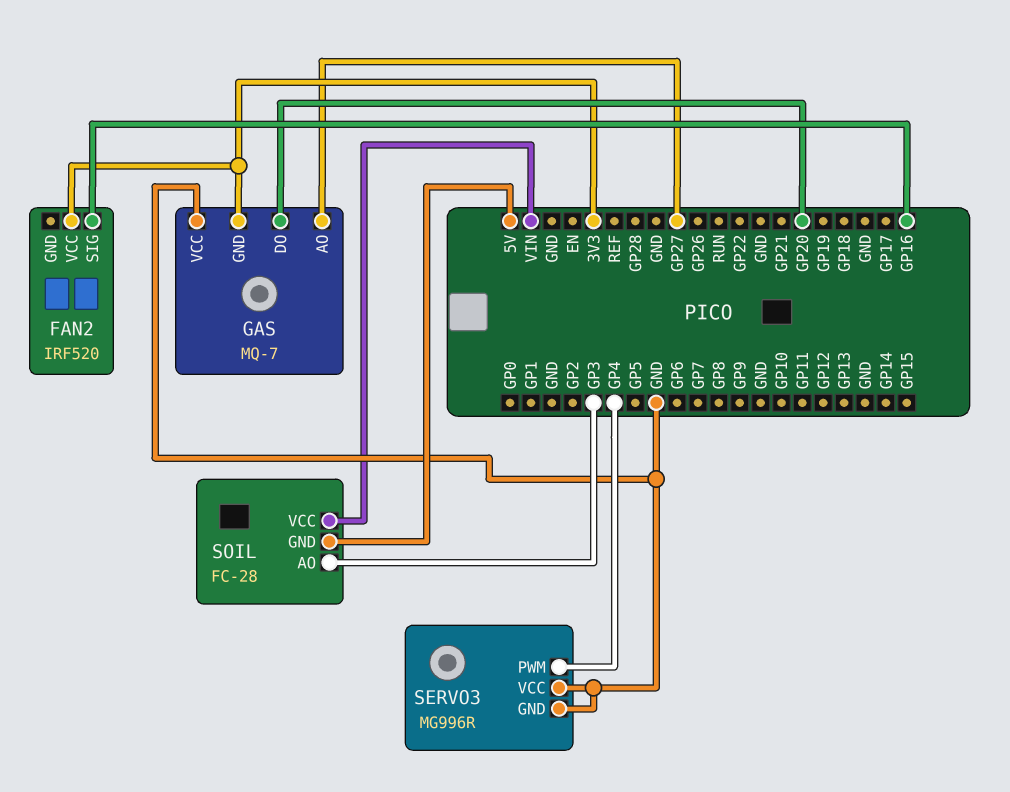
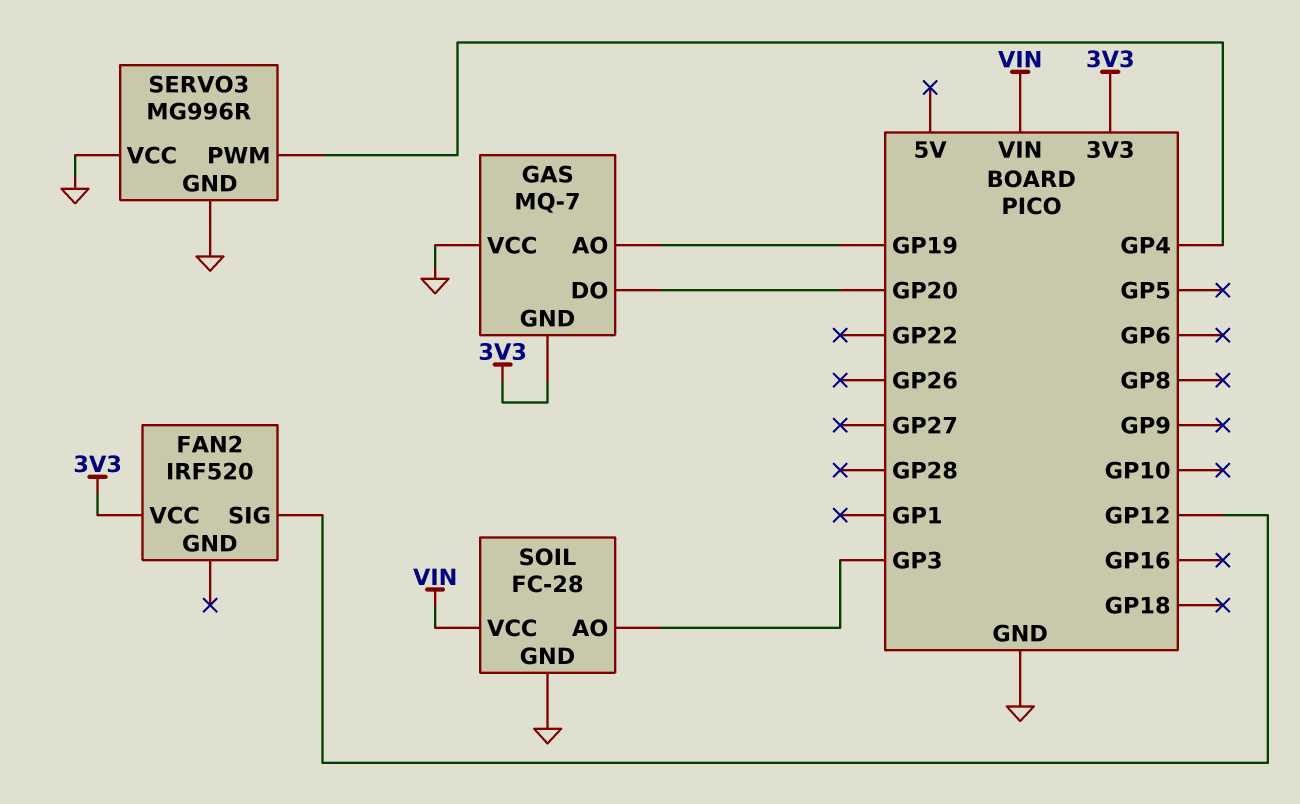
FAN2 pin SIG: GP16 -> GP12
GAS pin AO: GP27 -> GP19
SOIL pin GND: 5V -> GND

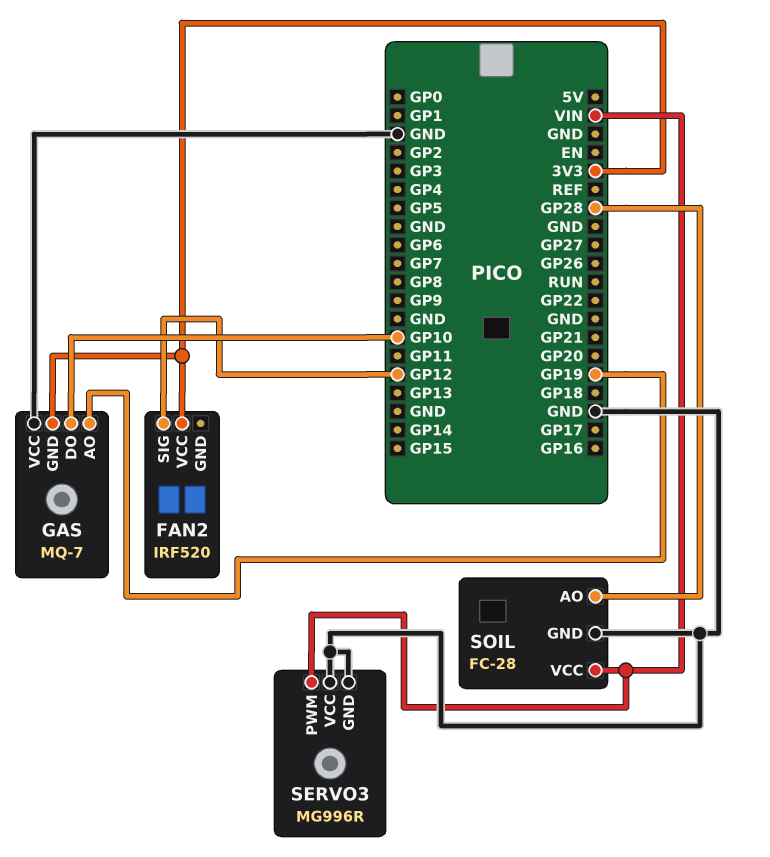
GAS pin DO: GP20 -> GP10
SERVO3 pin PWM: GP4 -> VIN
SOIL pin AO: GP3 -> GP28

